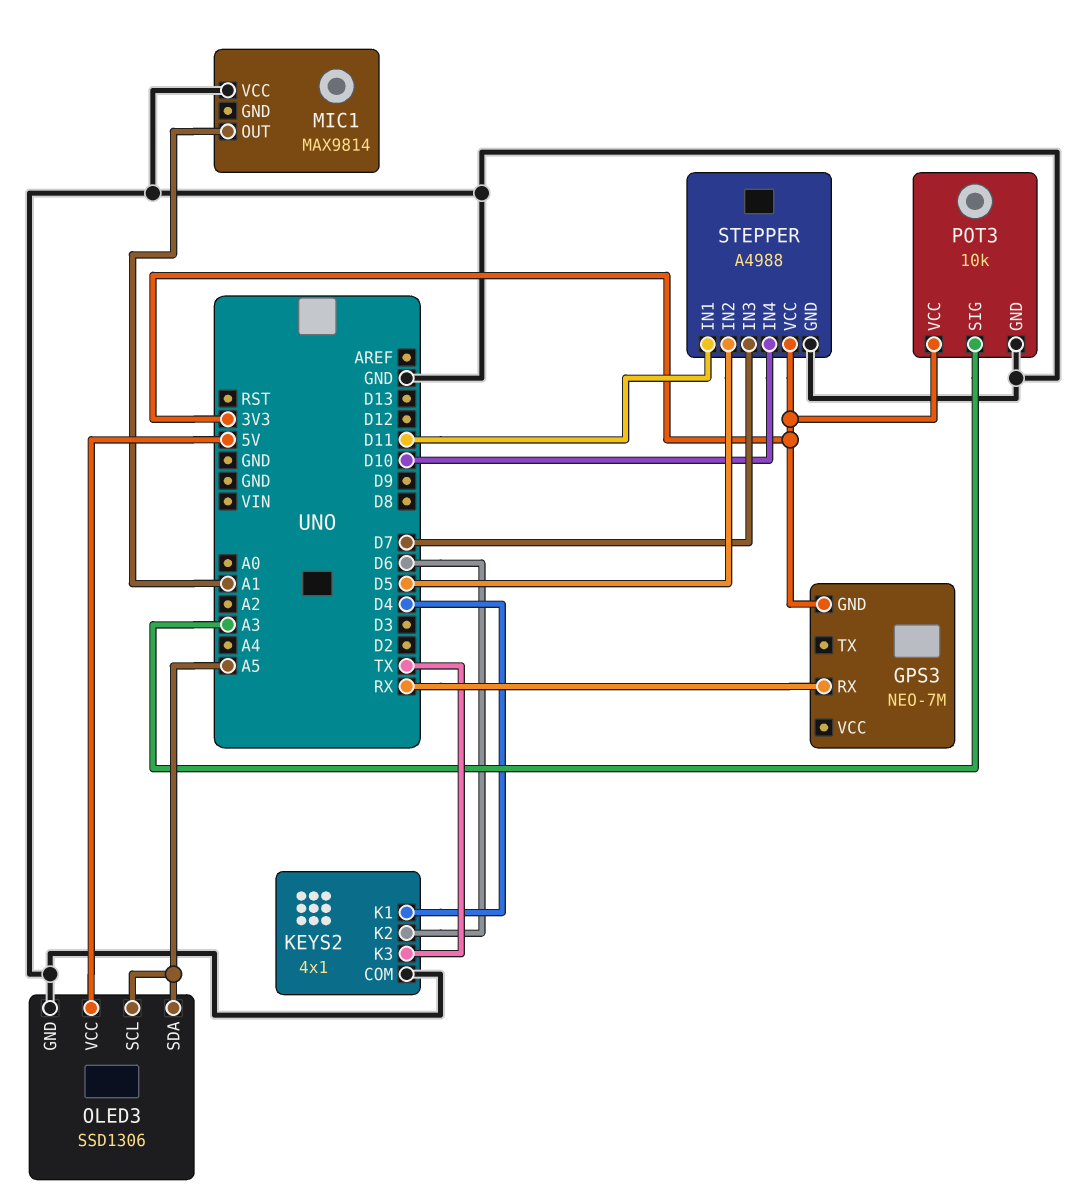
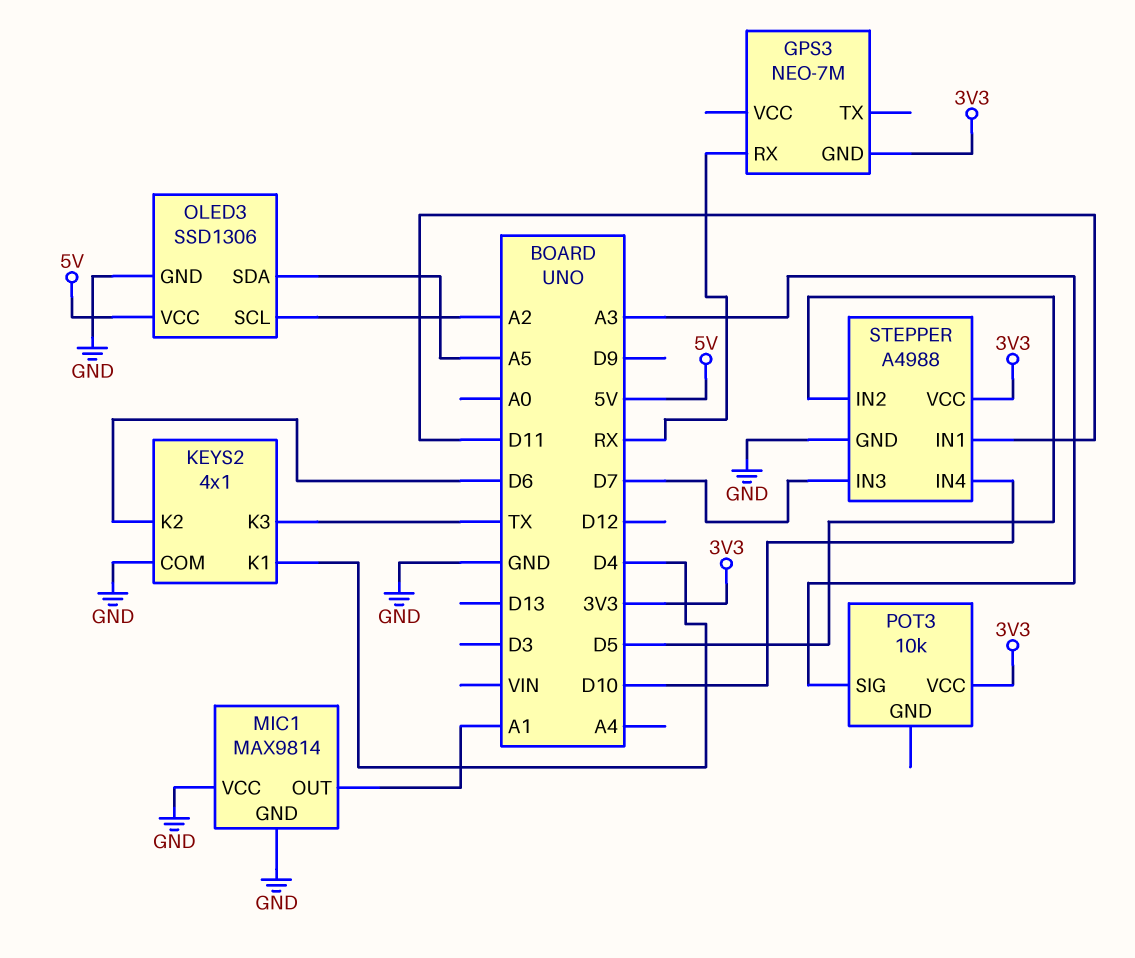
MIC1 pin GND: none -> GND
OLED3 pin SCL: A5 -> A2
POT3 pin GND: GND -> none

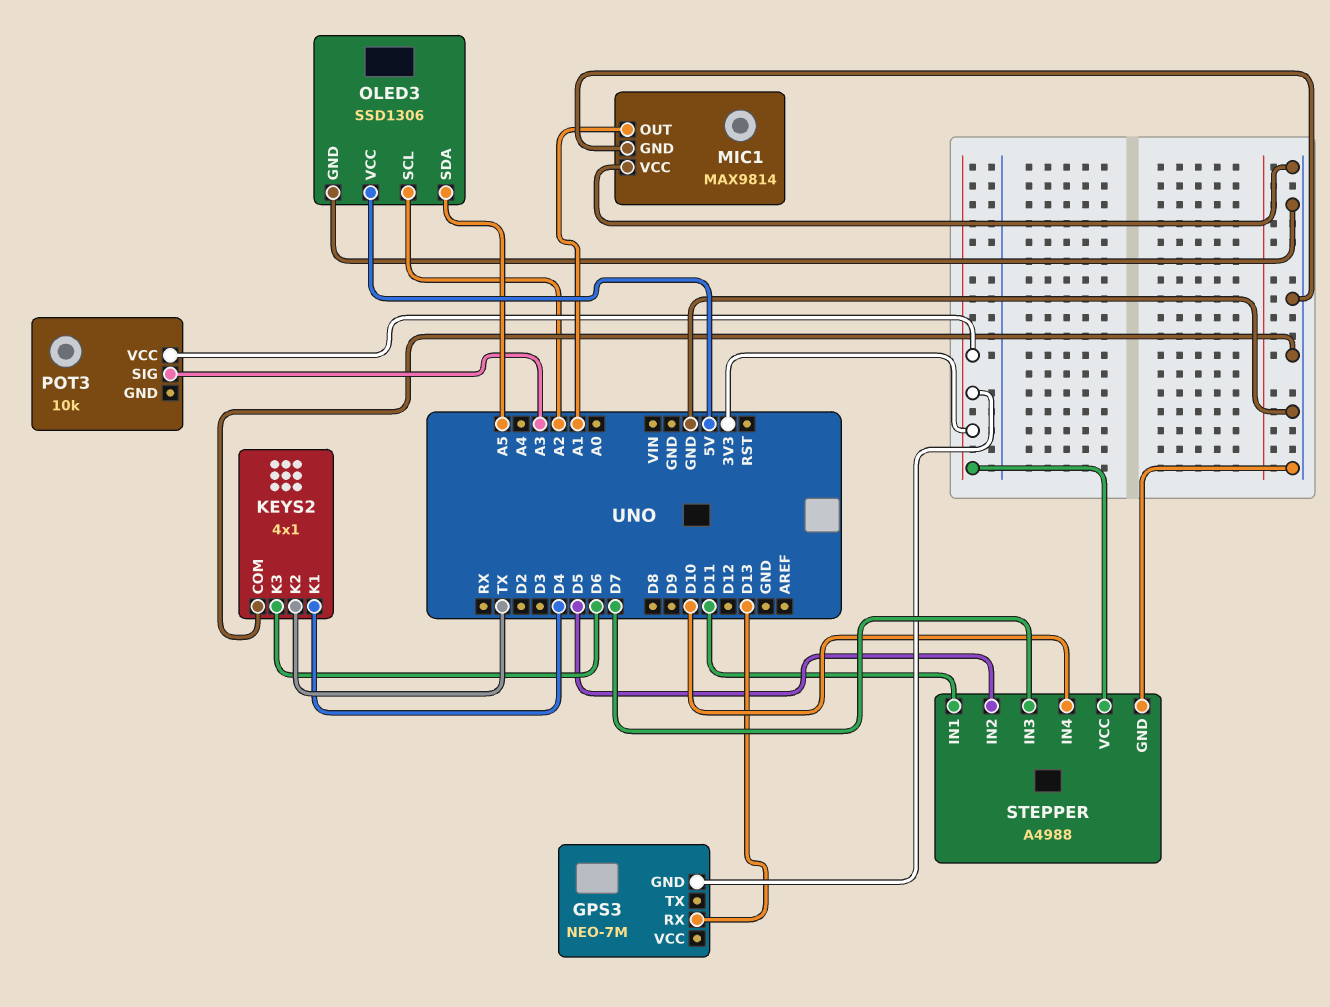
GPS3 pin RX: RX -> D13
KEYS2 pin K2: D6 -> TX
KEYS2 pin K3: TX -> D6

